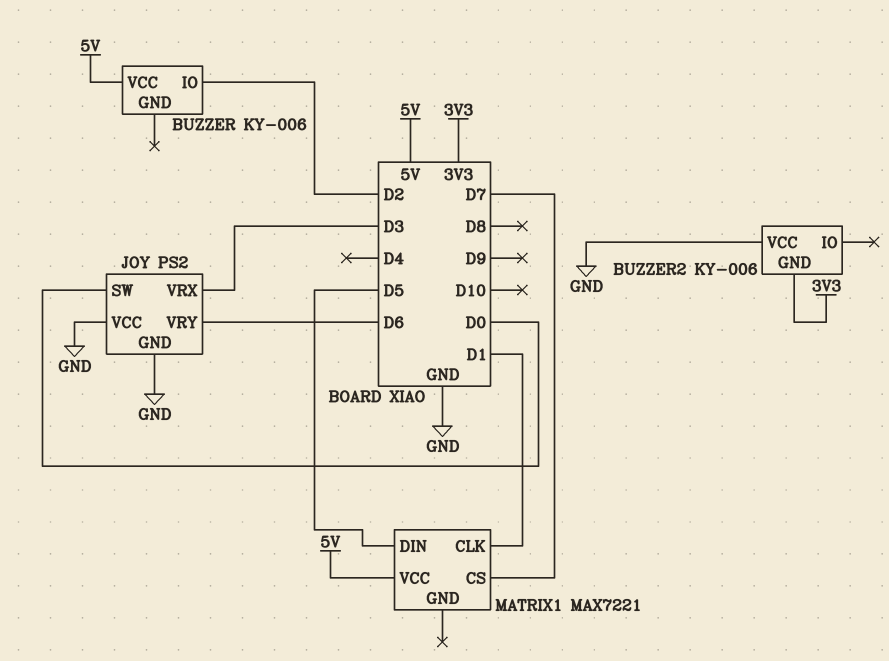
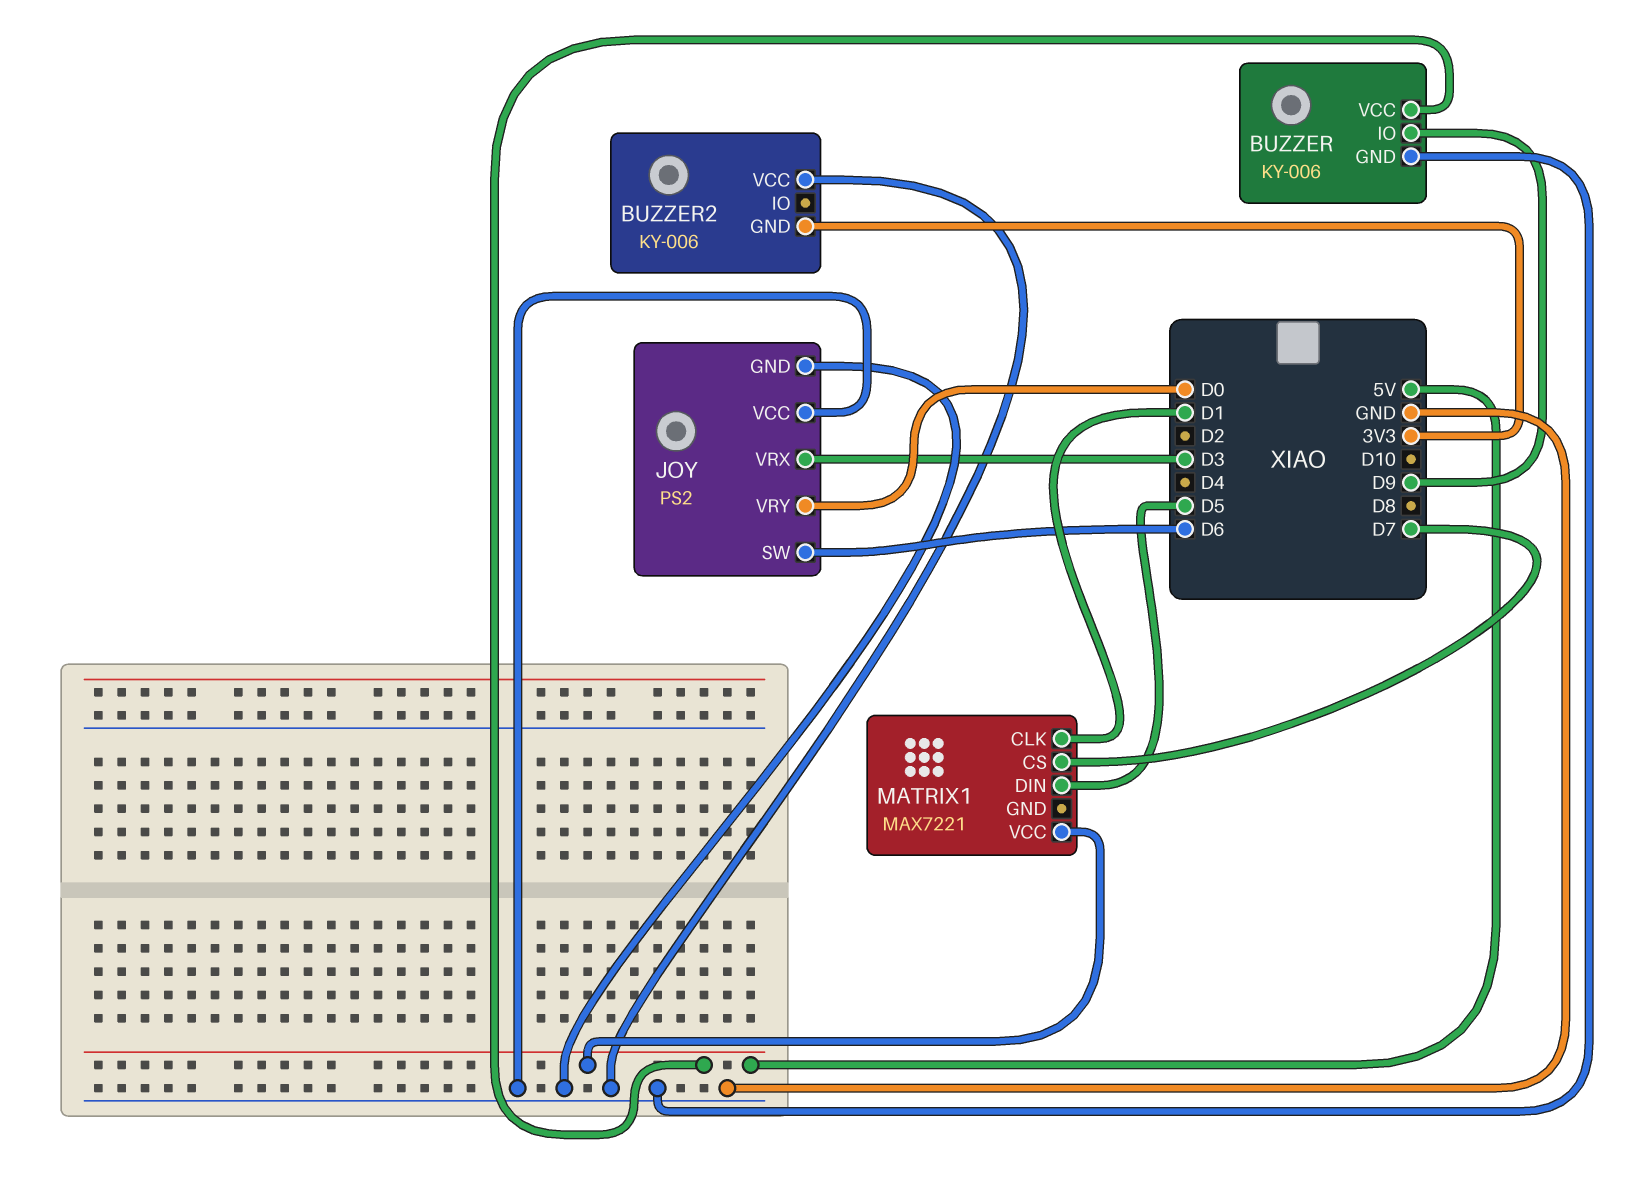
BUZZER pin GND: none -> GND
BUZZER pin IO: D2 -> D9
JOY pin SW: D0 -> D6
JOY pin VRY: D6 -> D0

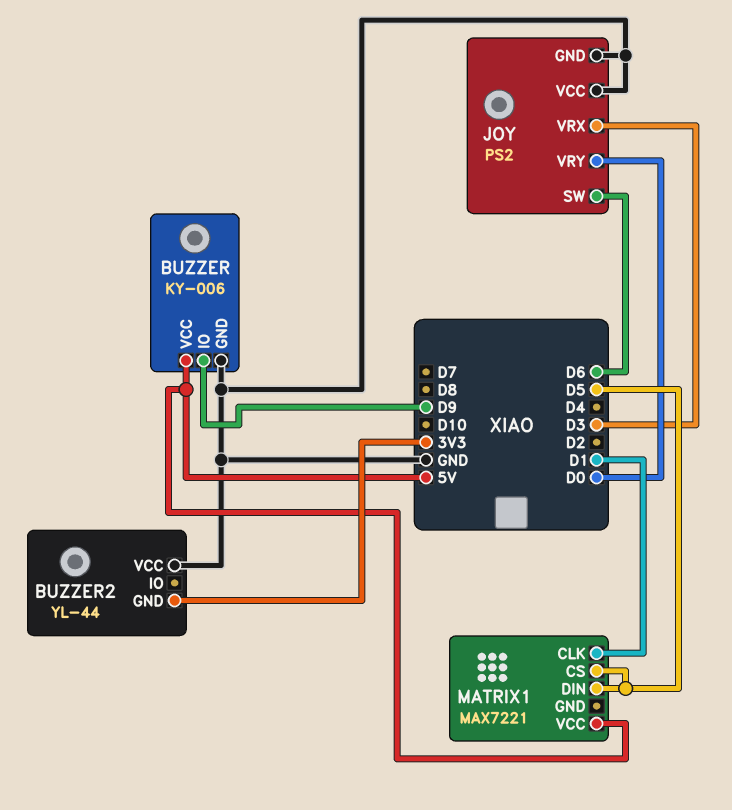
BUZZER2: KY-006 -> YL-44
MATRIX1 pin CS: D7 -> D5

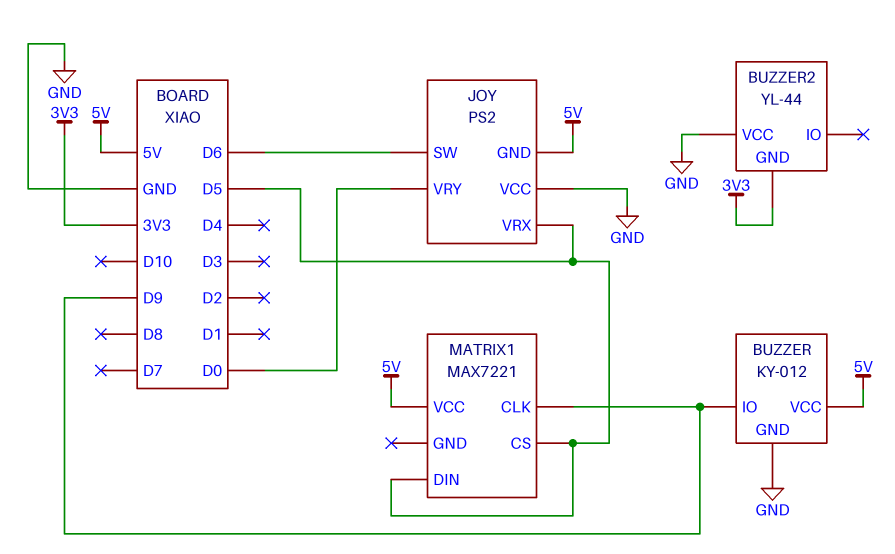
BUZZER: KY-006 -> KY-012
JOY pin GND: GND -> 5V
JOY pin VRX: D3 -> D5
MATRIX1 pin CLK: D1 -> D9

